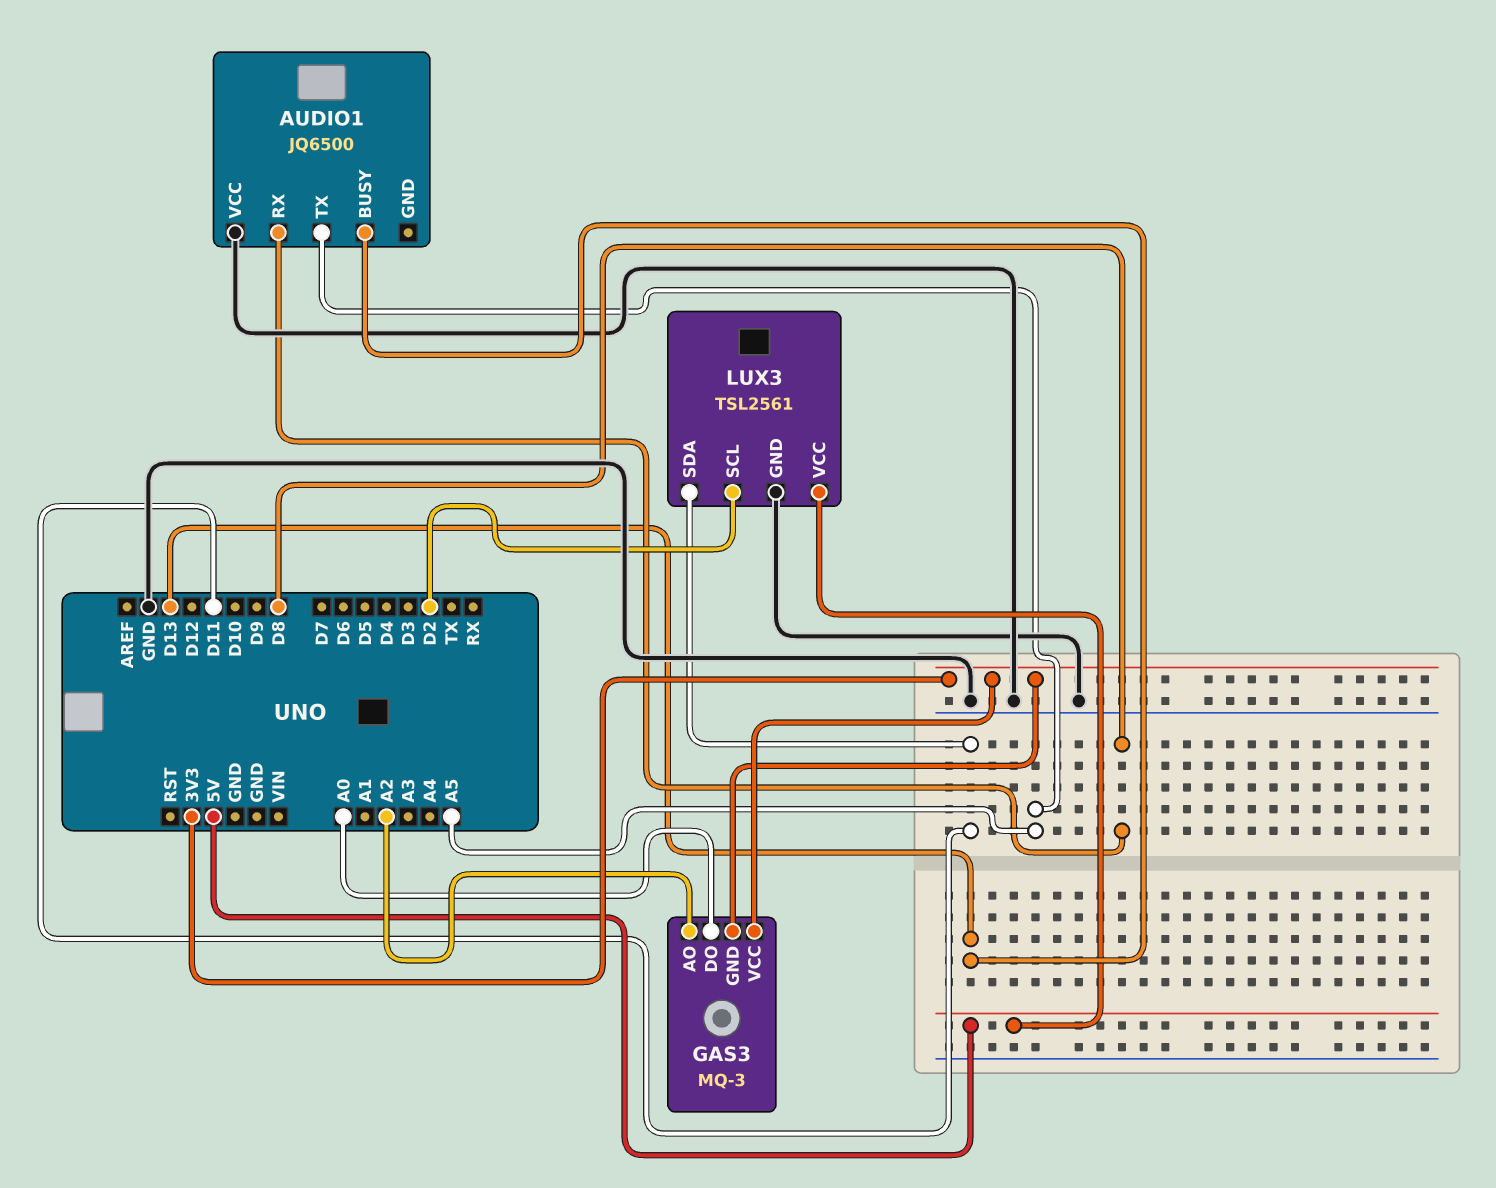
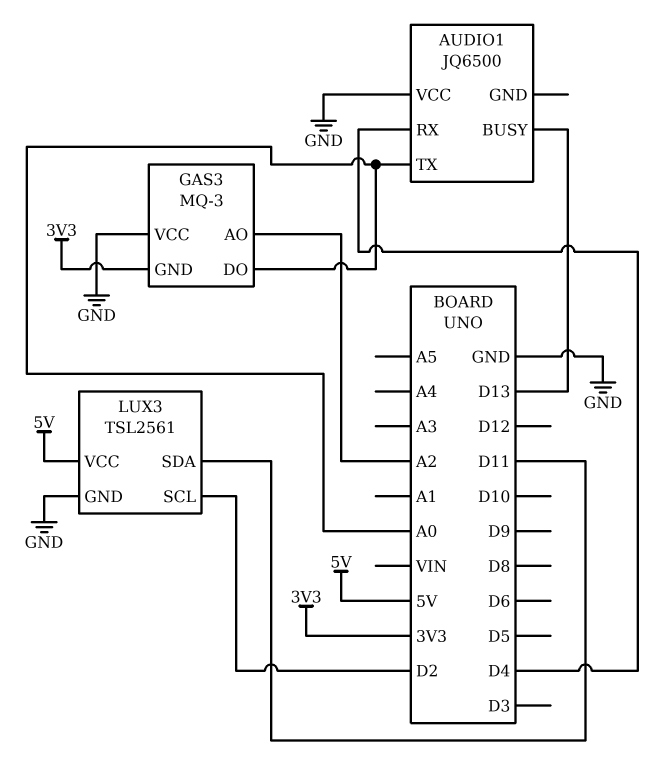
AUDIO1 pin RX: D8 -> D4
AUDIO1 pin TX: A5 -> A0
GAS3 pin VCC: 3V3 -> GND

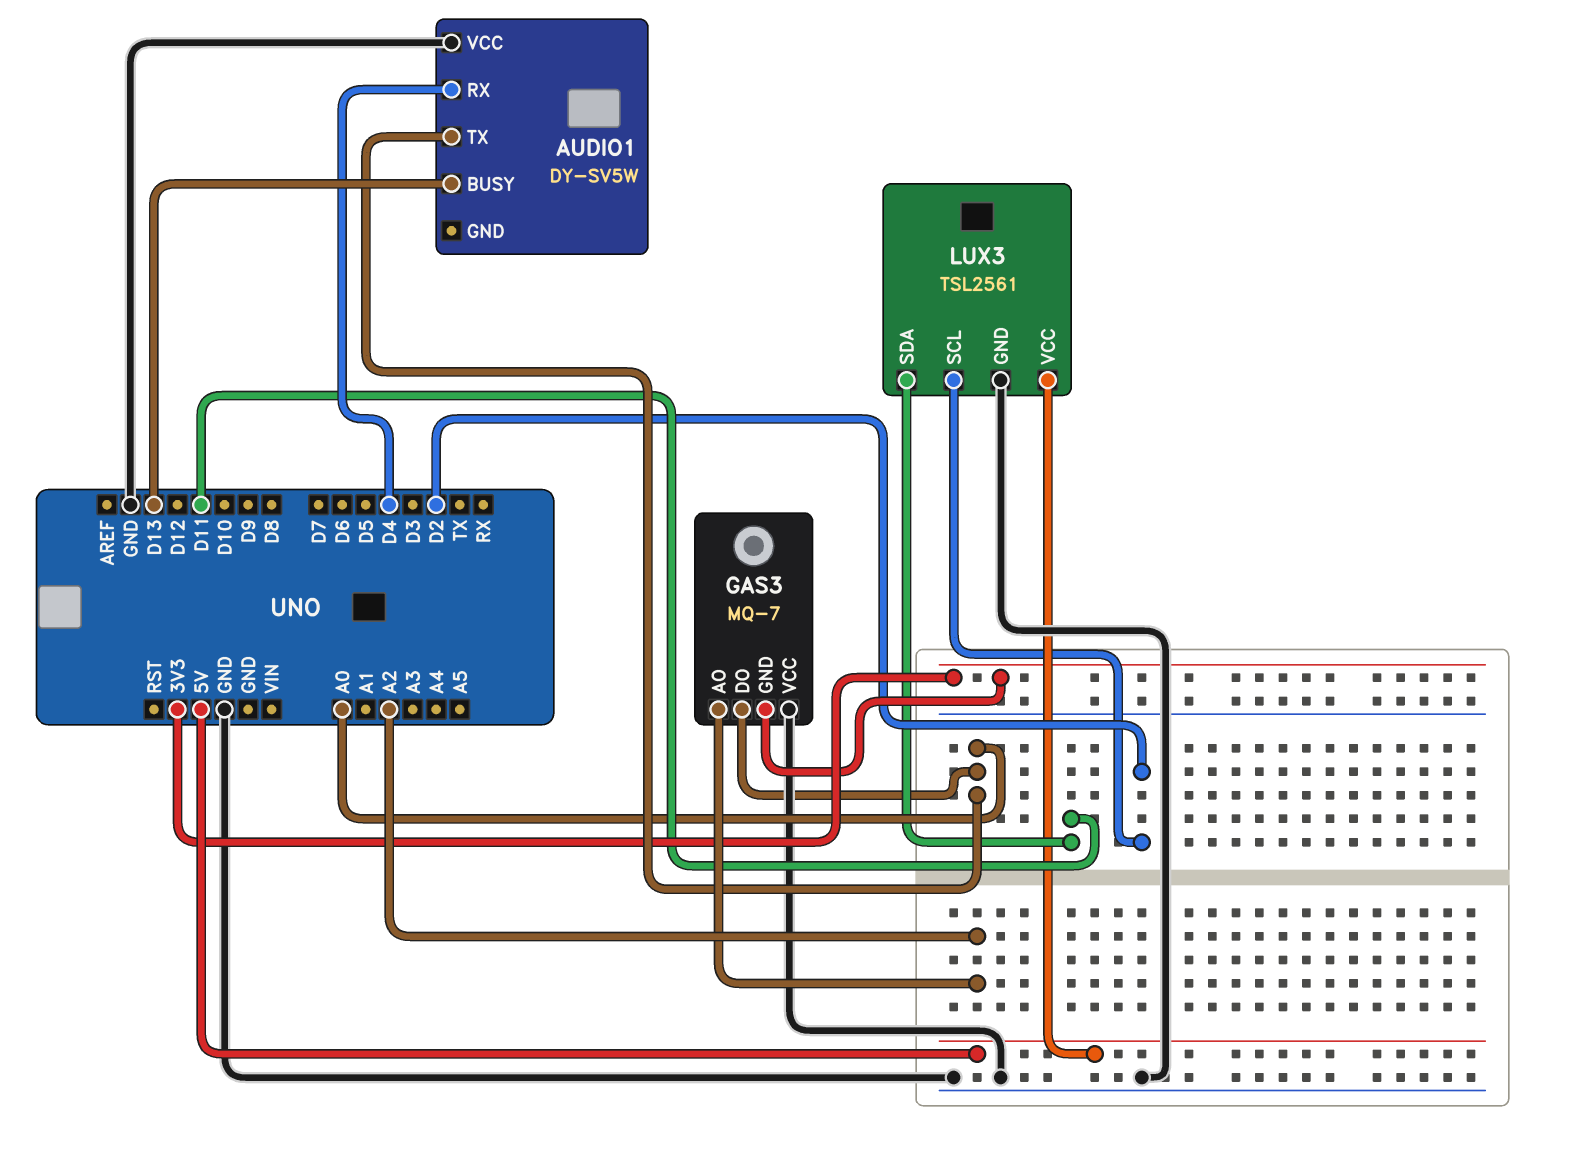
AUDIO1: JQ6500 -> DY-SV5W
GAS3: MQ-3 -> MQ-7

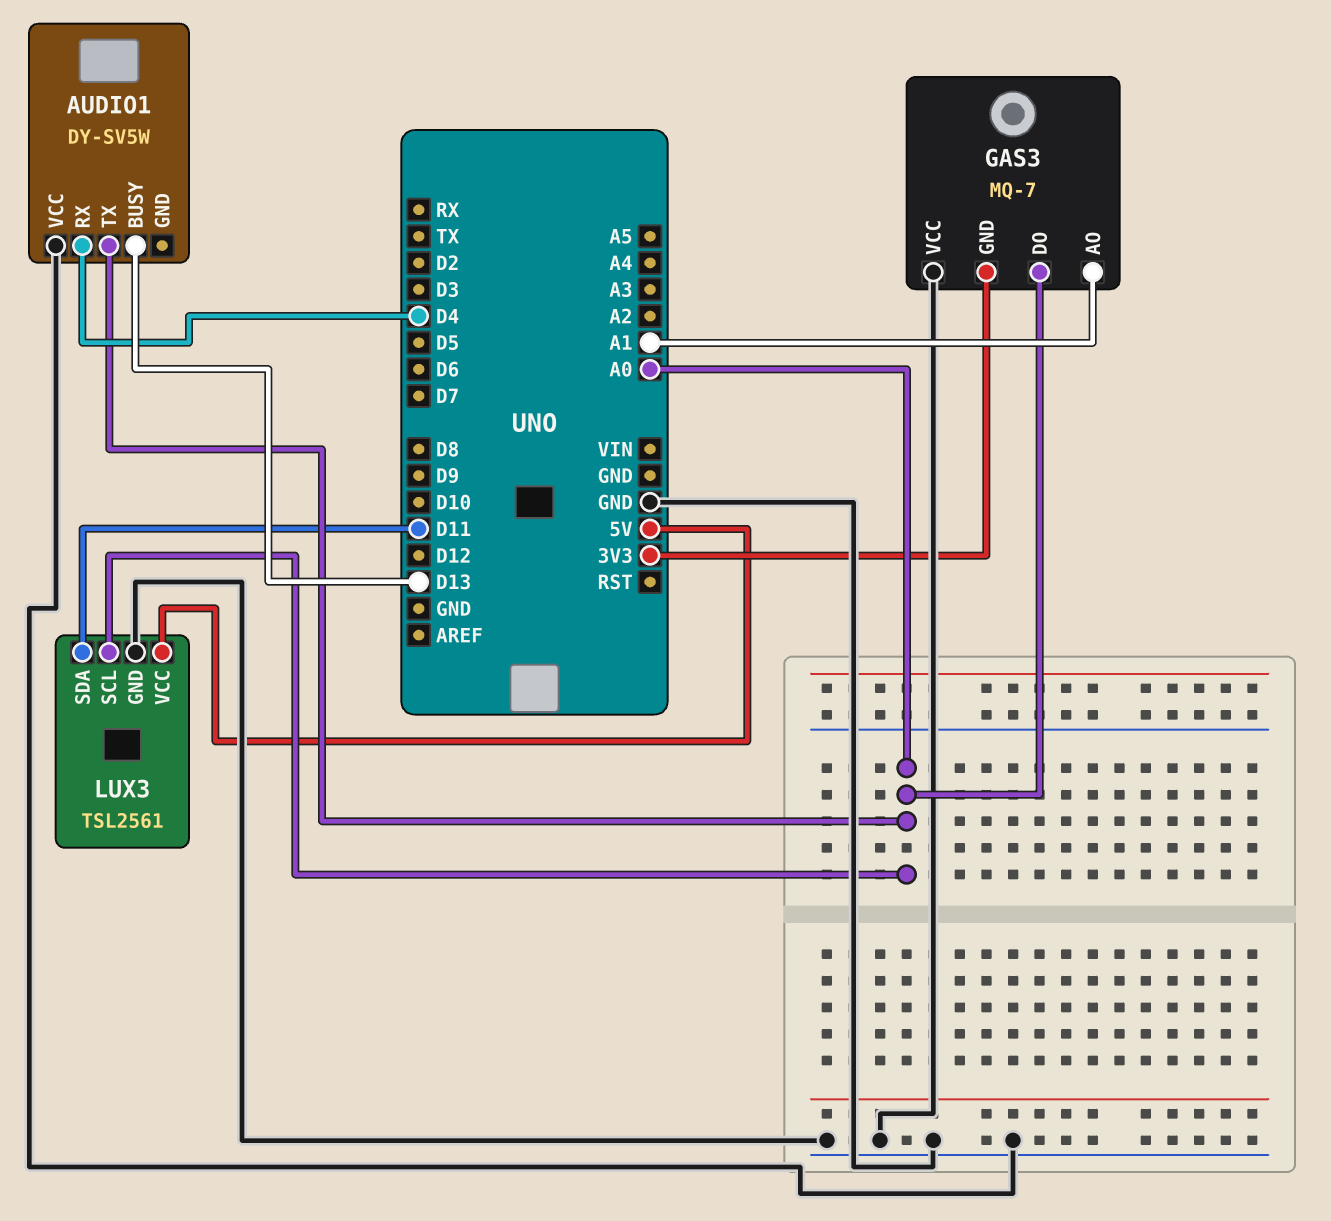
GAS3 pin AO: A2 -> A1
LUX3 pin SCL: D2 -> A0

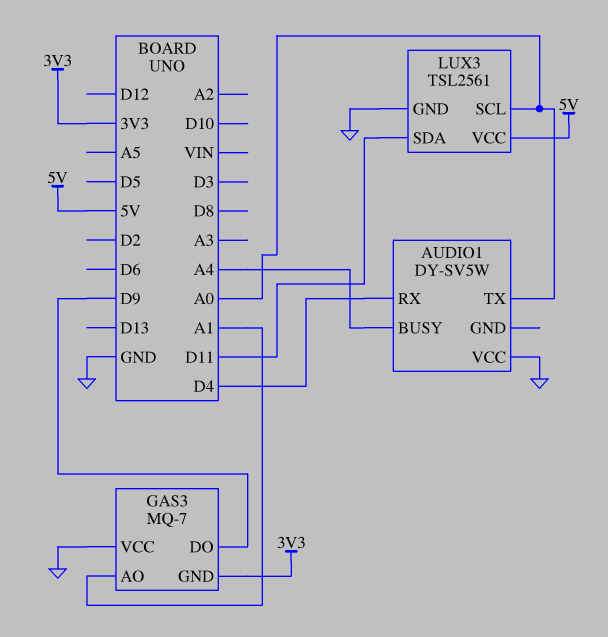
AUDIO1 pin BUSY: D13 -> A4
GAS3 pin DO: A0 -> D9

